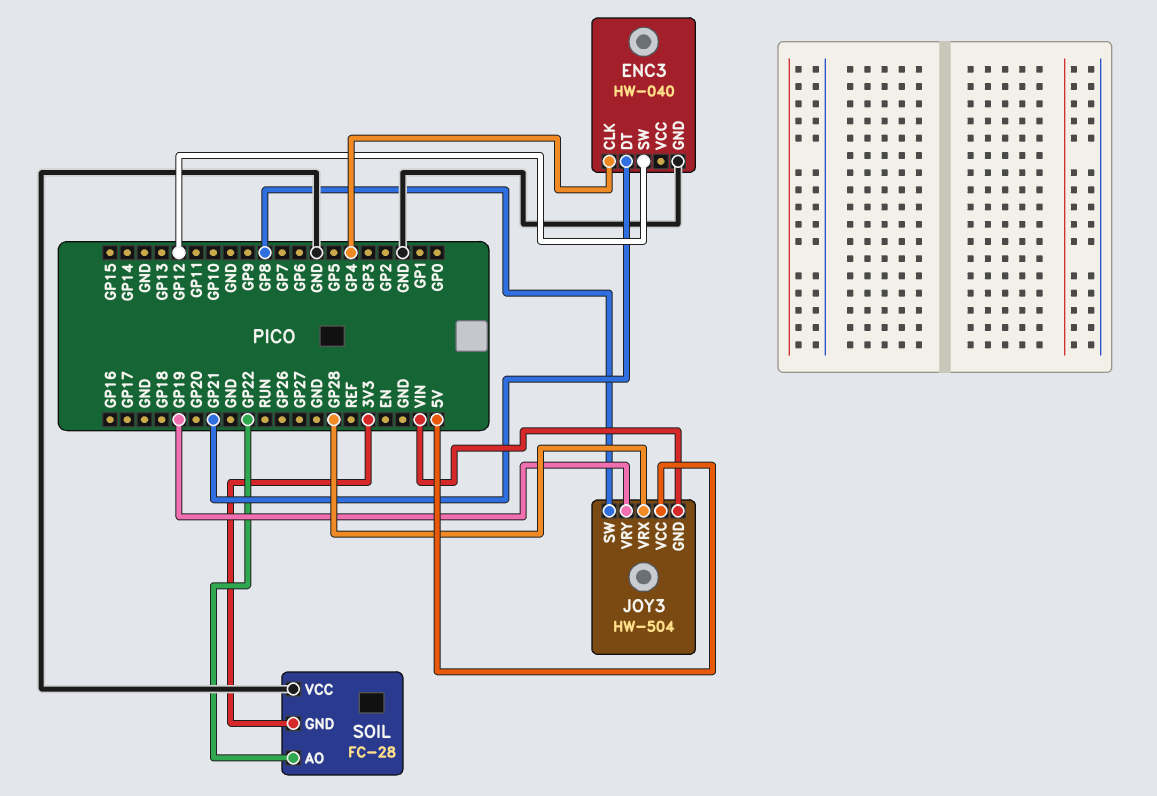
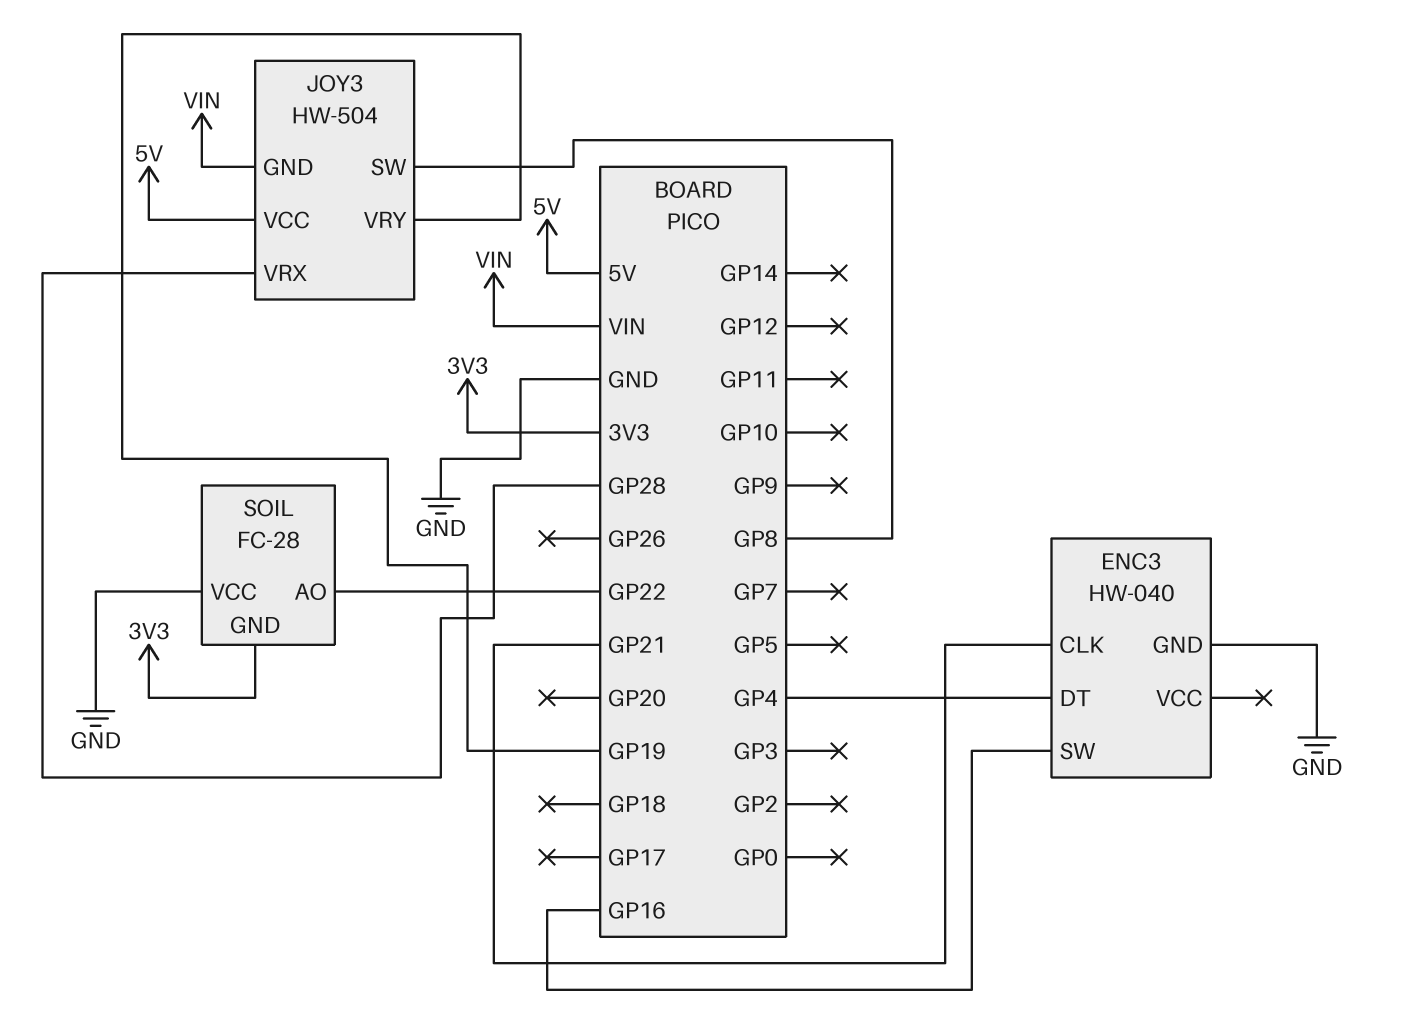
ENC3 pin CLK: GP4 -> GP21
ENC3 pin DT: GP21 -> GP4
ENC3 pin SW: GP12 -> GP16

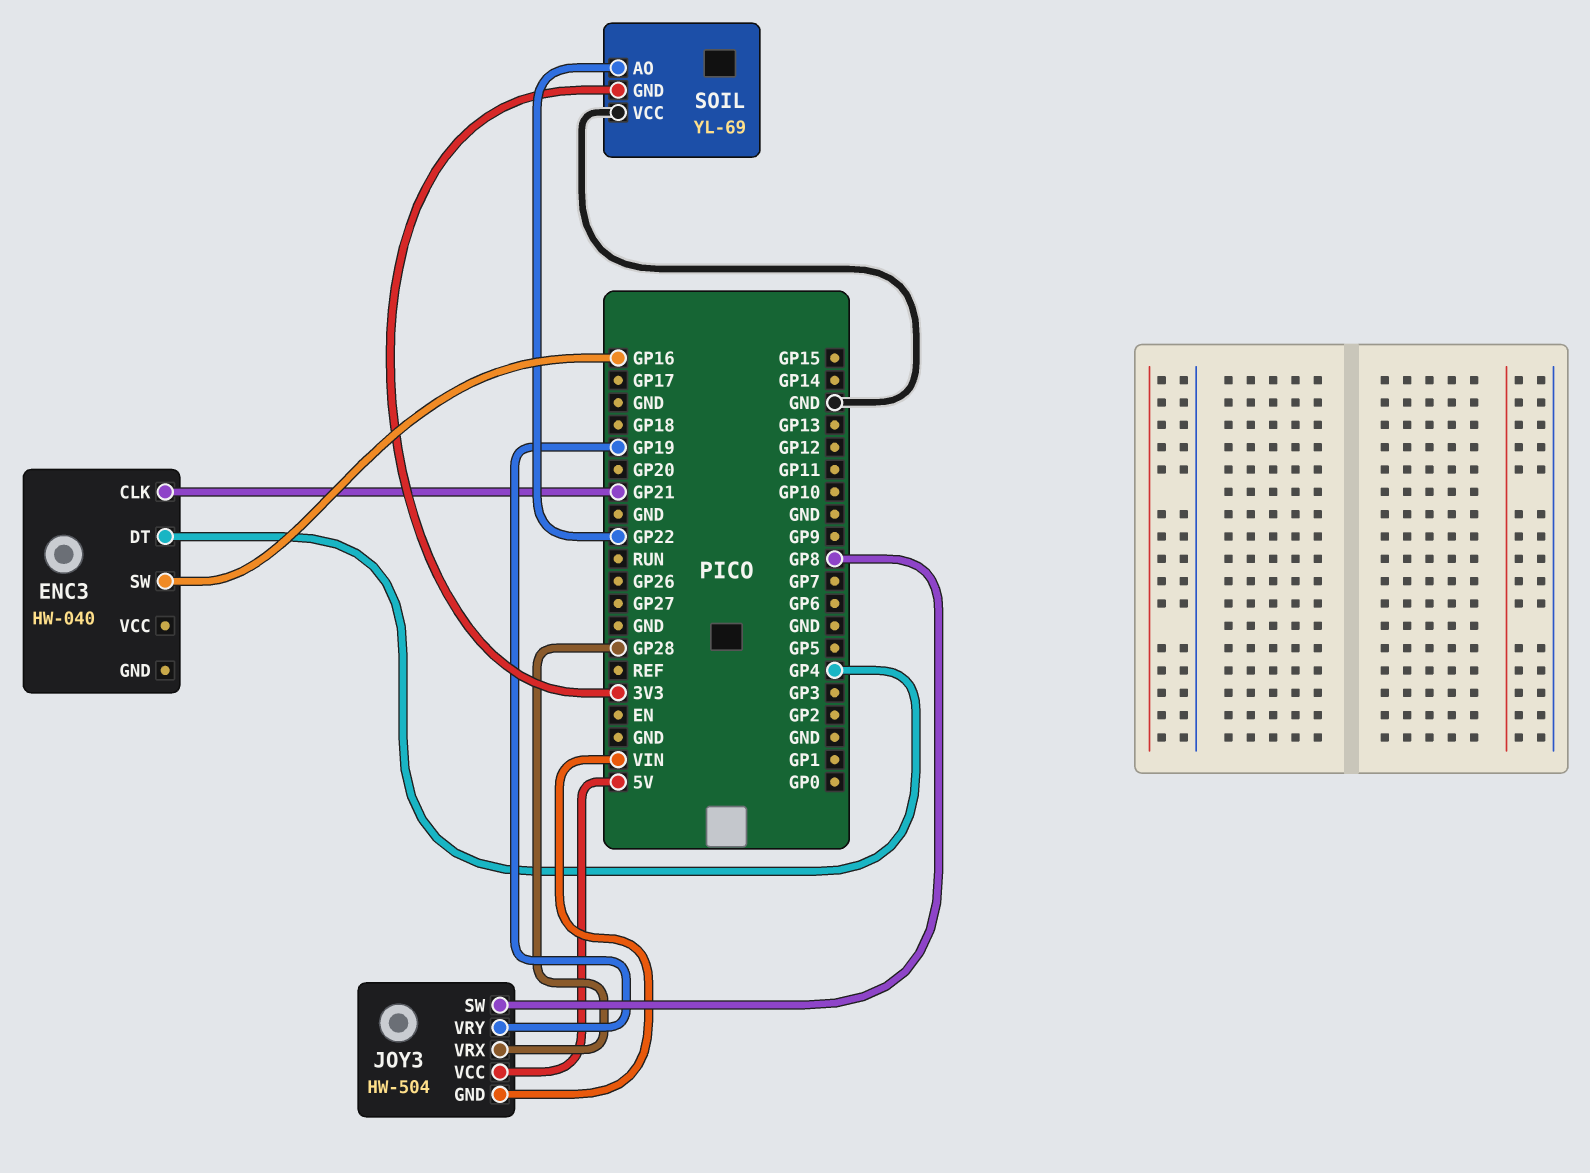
ENC3 pin GND: GND -> none
SOIL: FC-28 -> YL-69

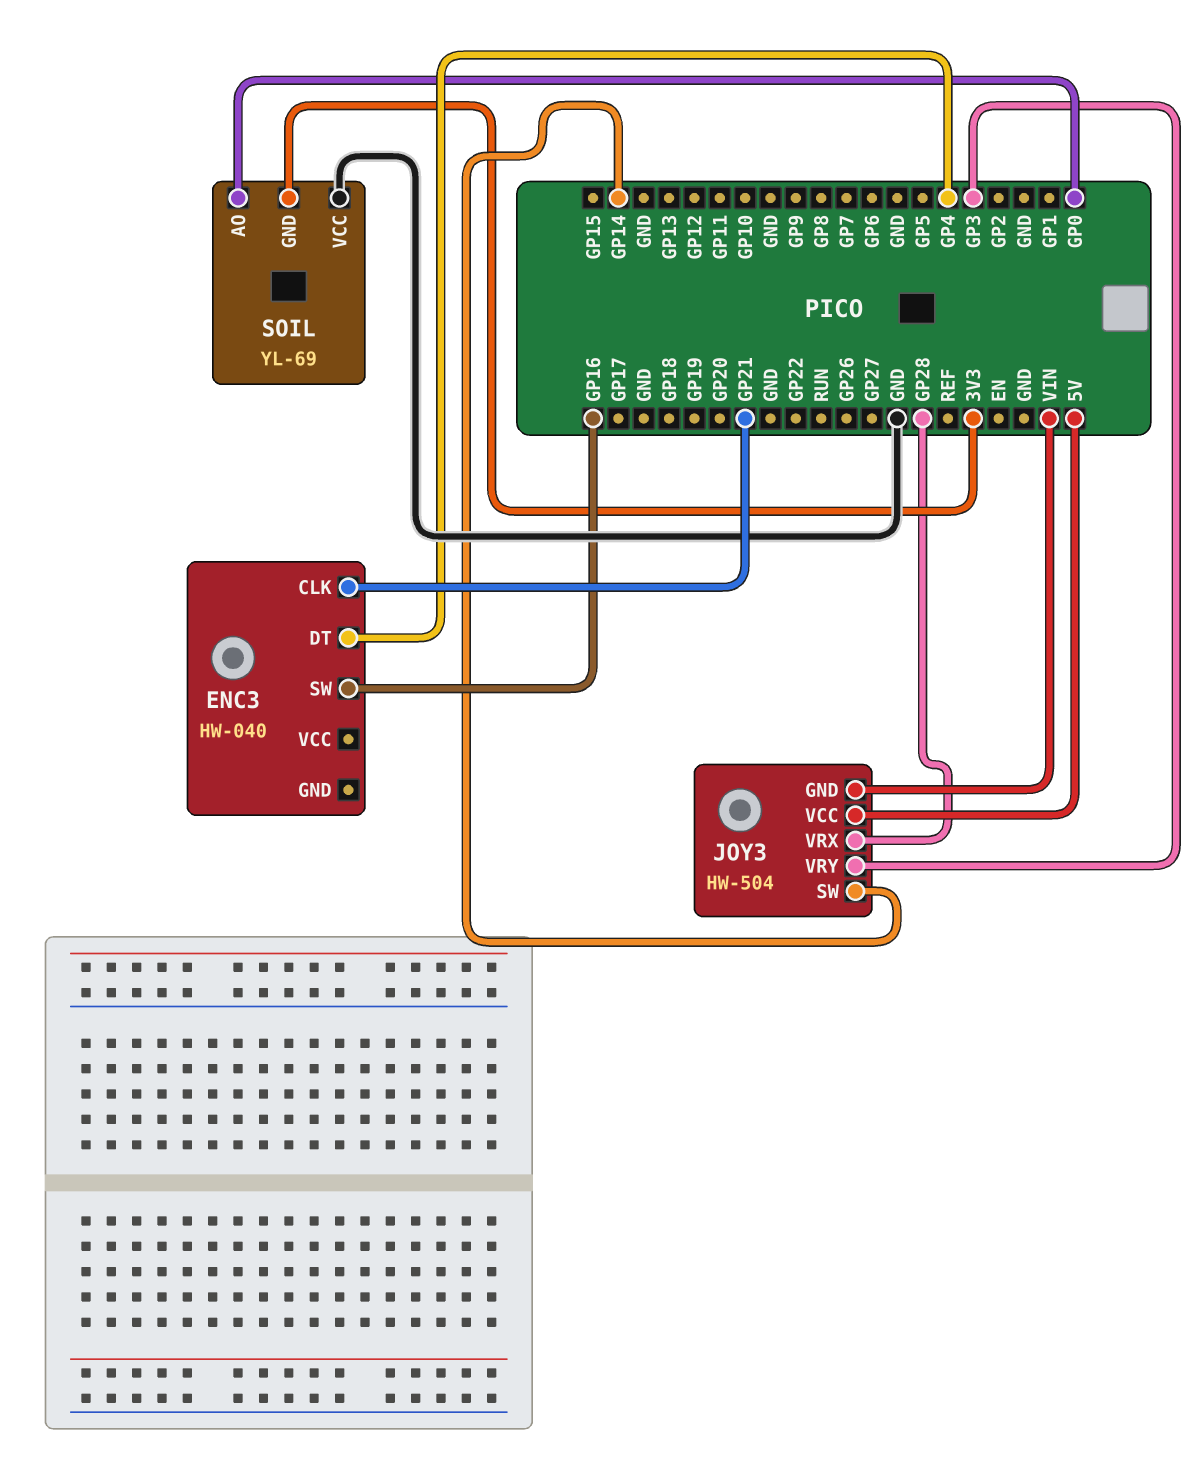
JOY3 pin SW: GP8 -> GP14
JOY3 pin VRY: GP19 -> GP3
SOIL pin AO: GP22 -> GP0

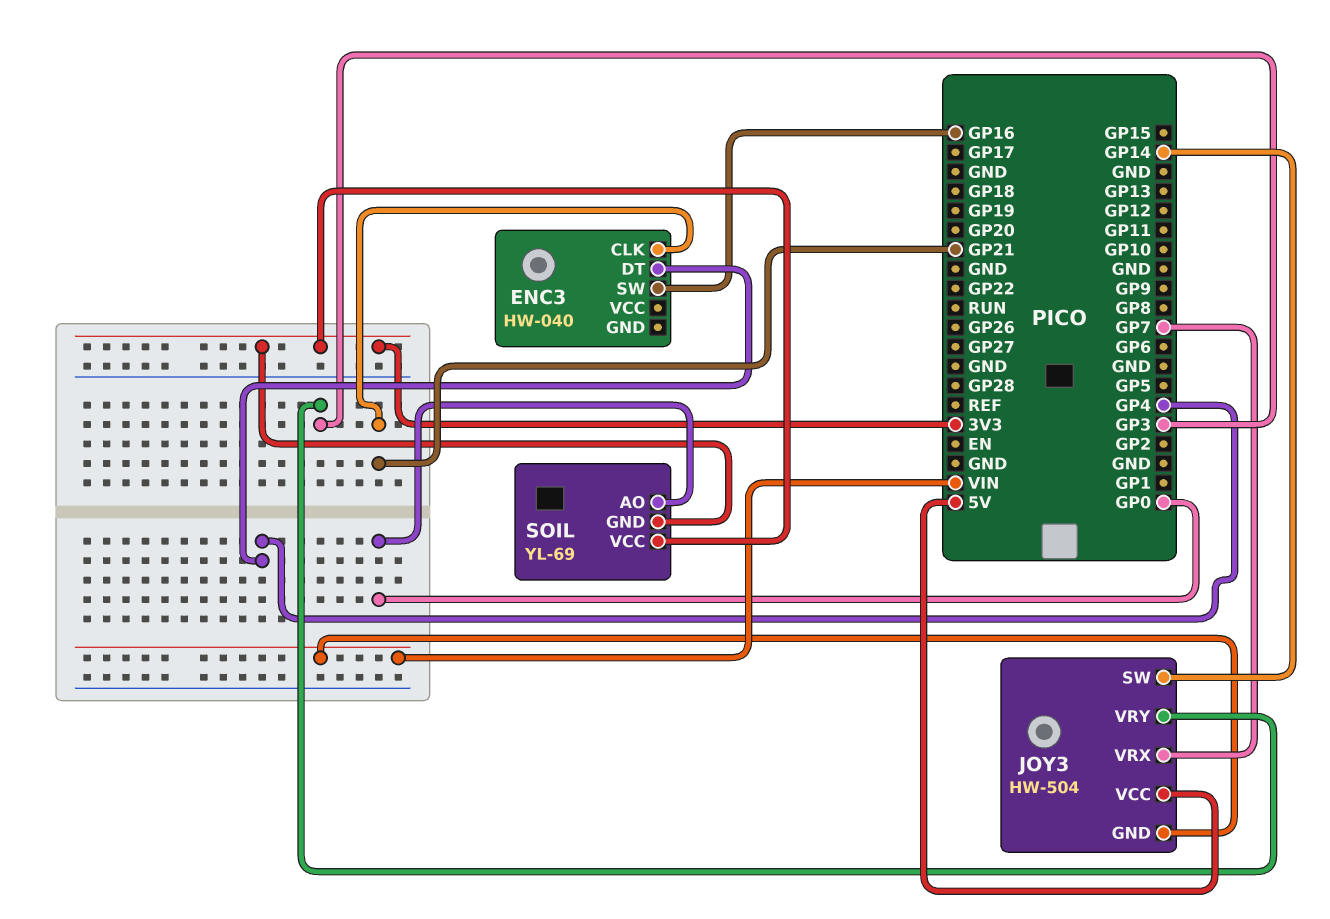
JOY3 pin VRX: GP28 -> GP7
SOIL pin VCC: GND -> 3V3

